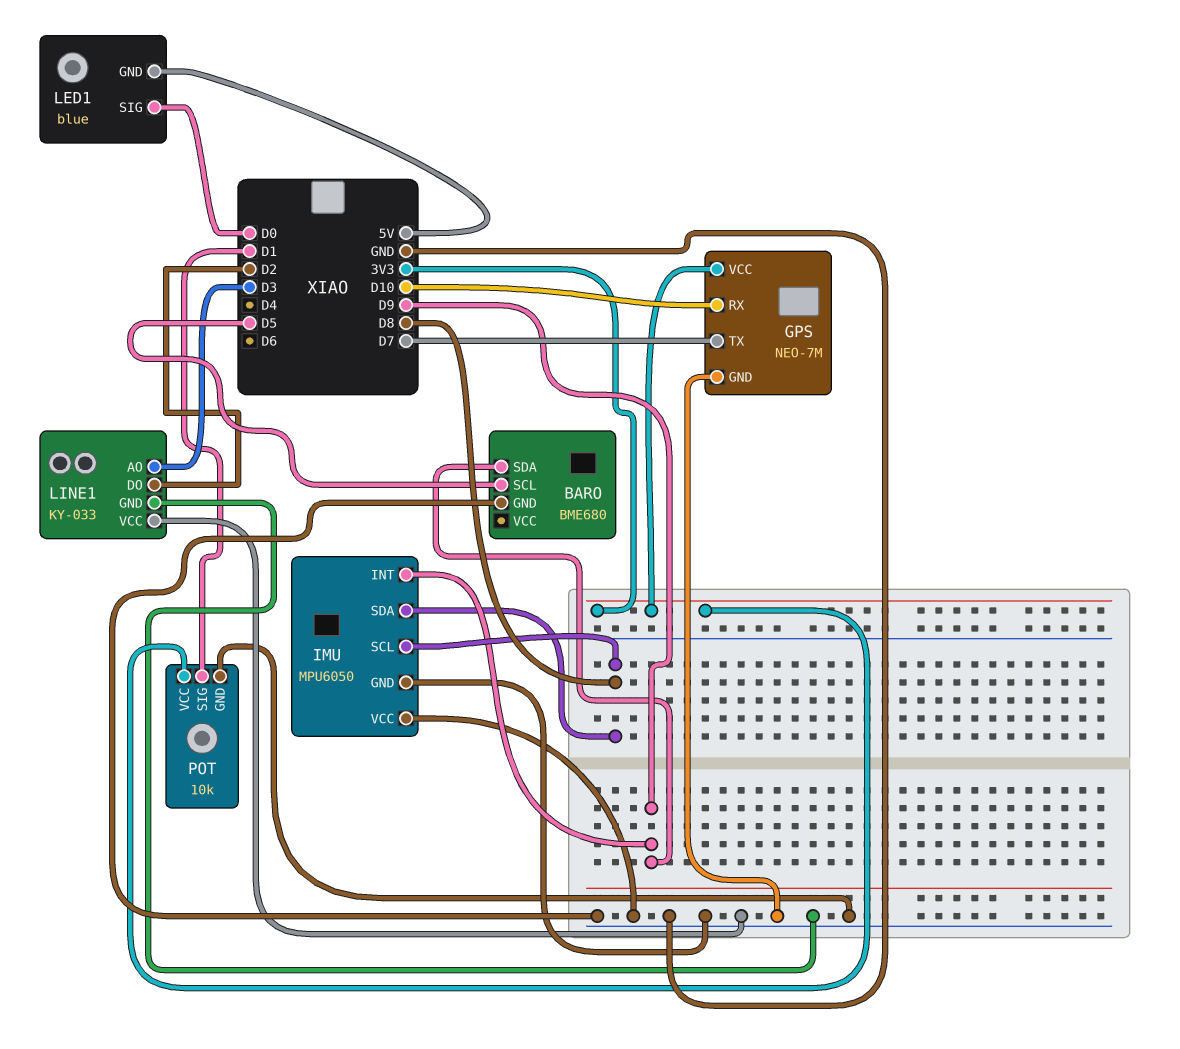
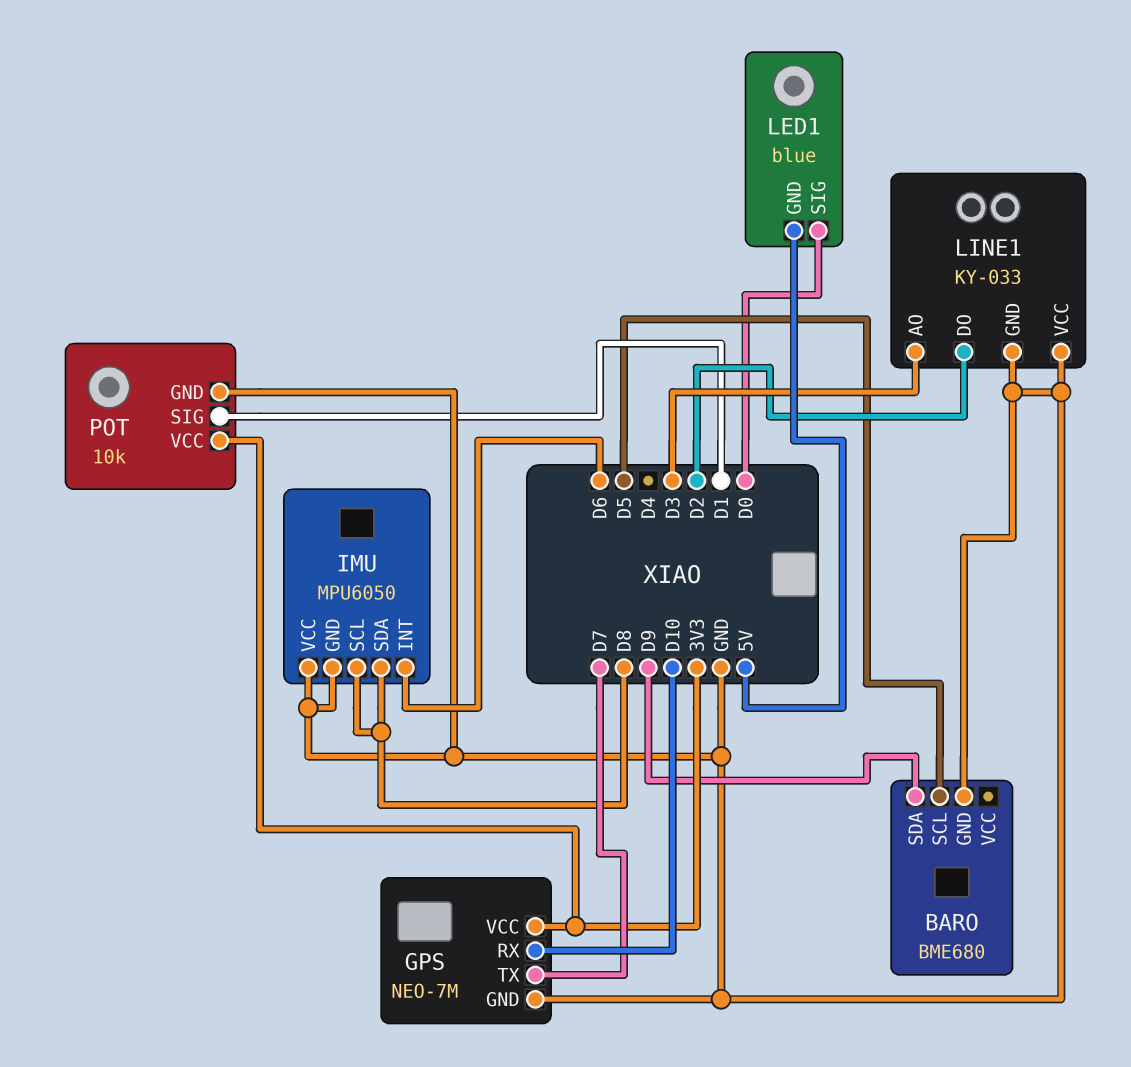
IMU pin INT: D9 -> D6

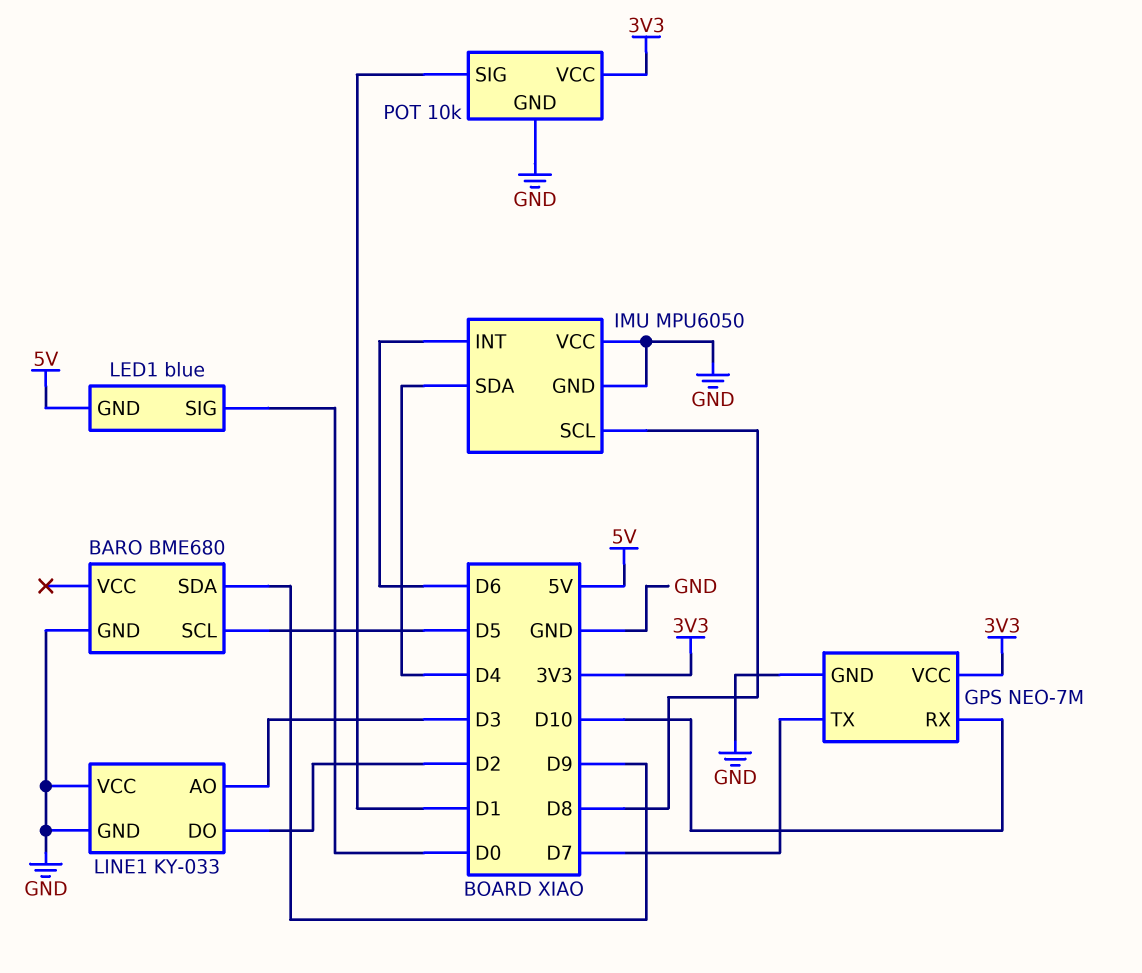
IMU pin SDA: D8 -> D4

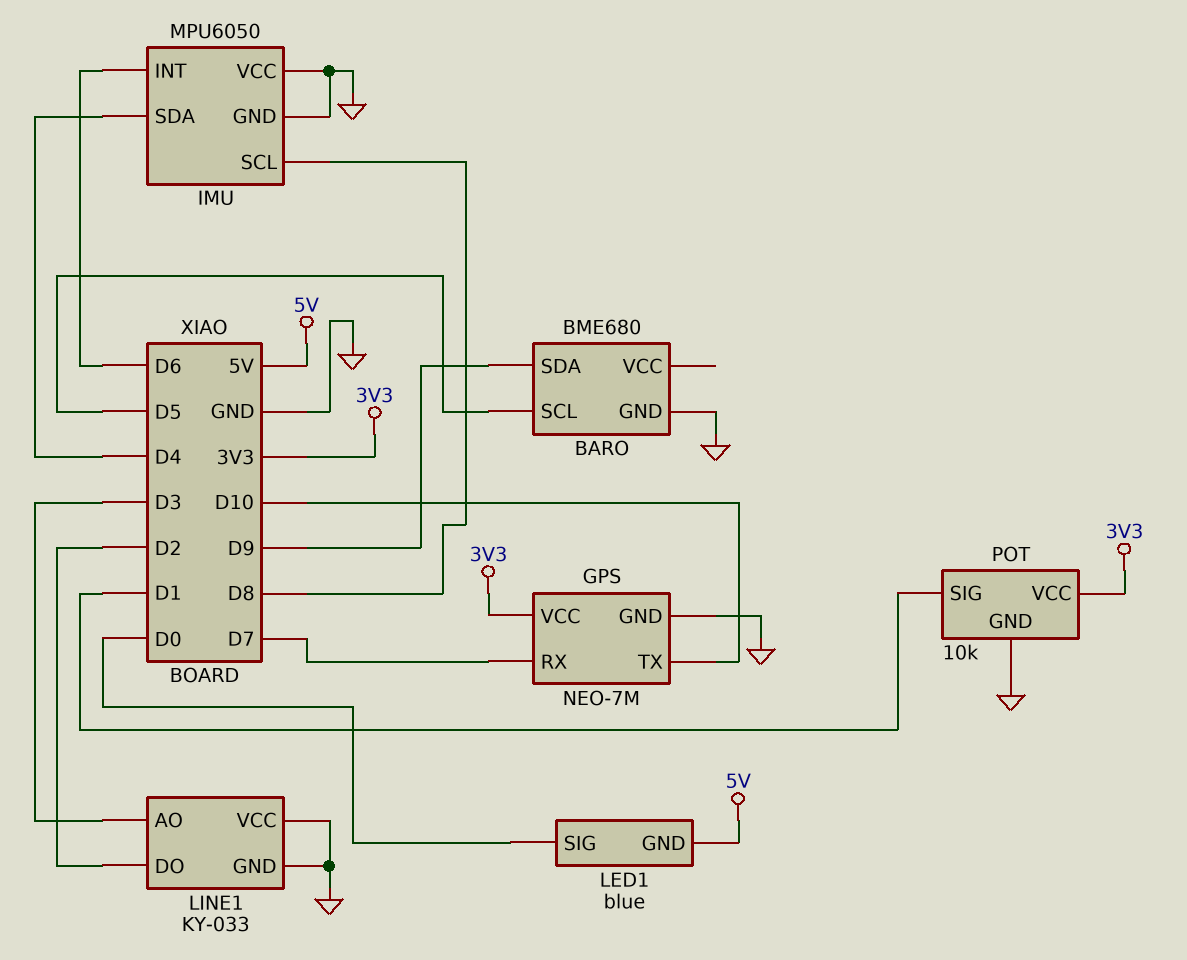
GPS pin RX: D10 -> D7
GPS pin TX: D7 -> D10

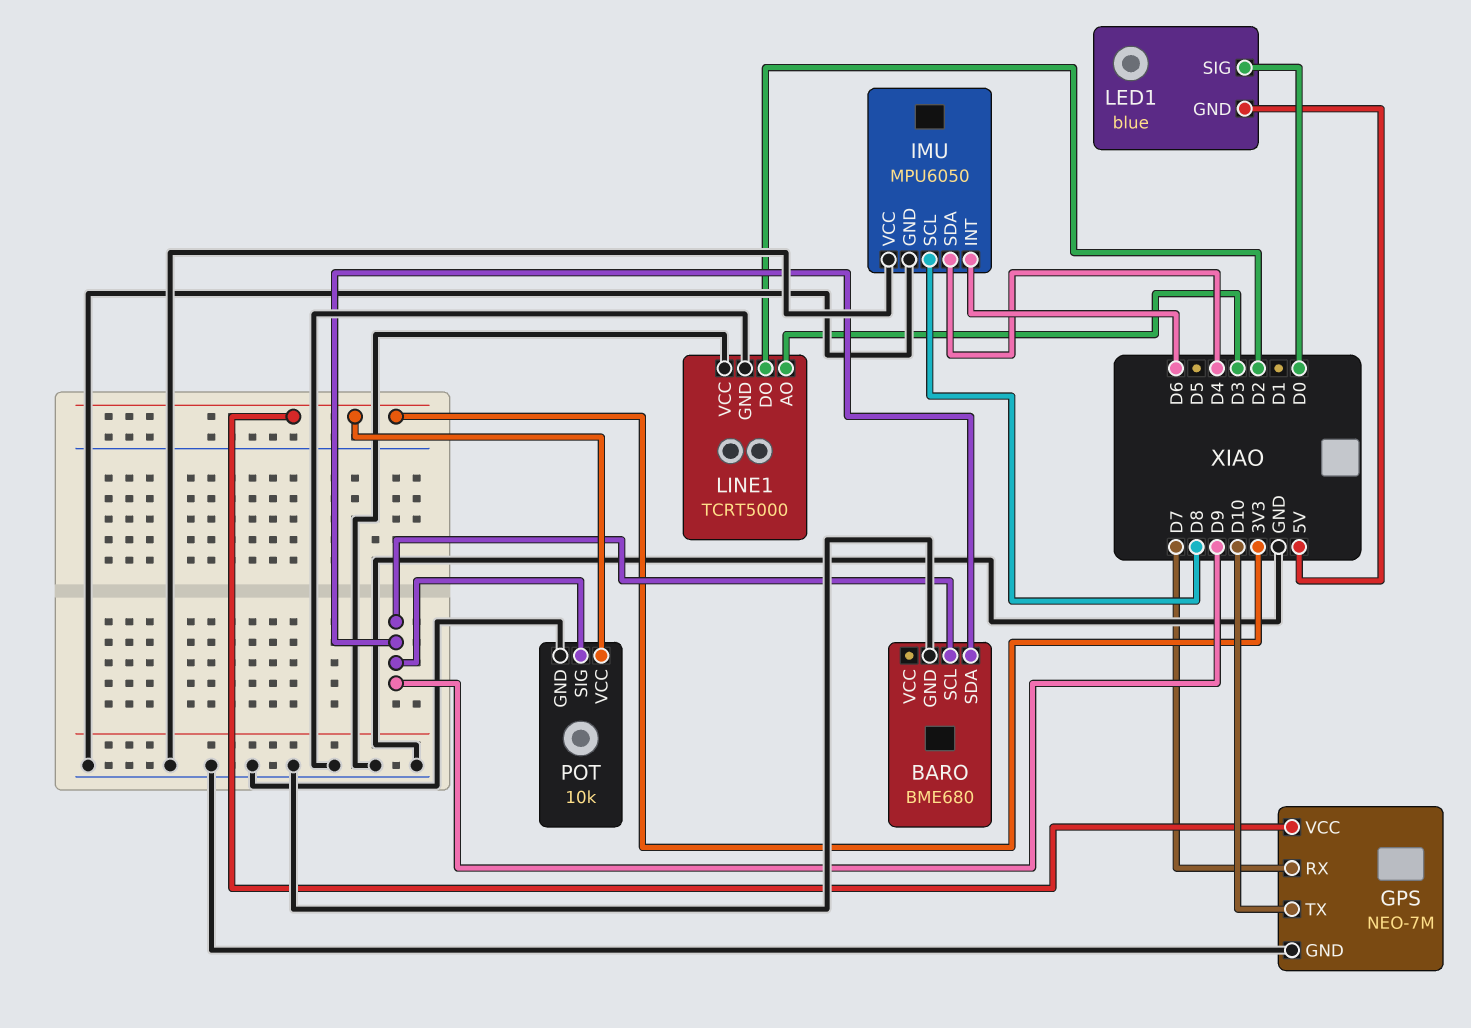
BARO pin SCL: D5 -> D9
LINE1: KY-033 -> TCRT5000
POT pin SIG: D1 -> D9

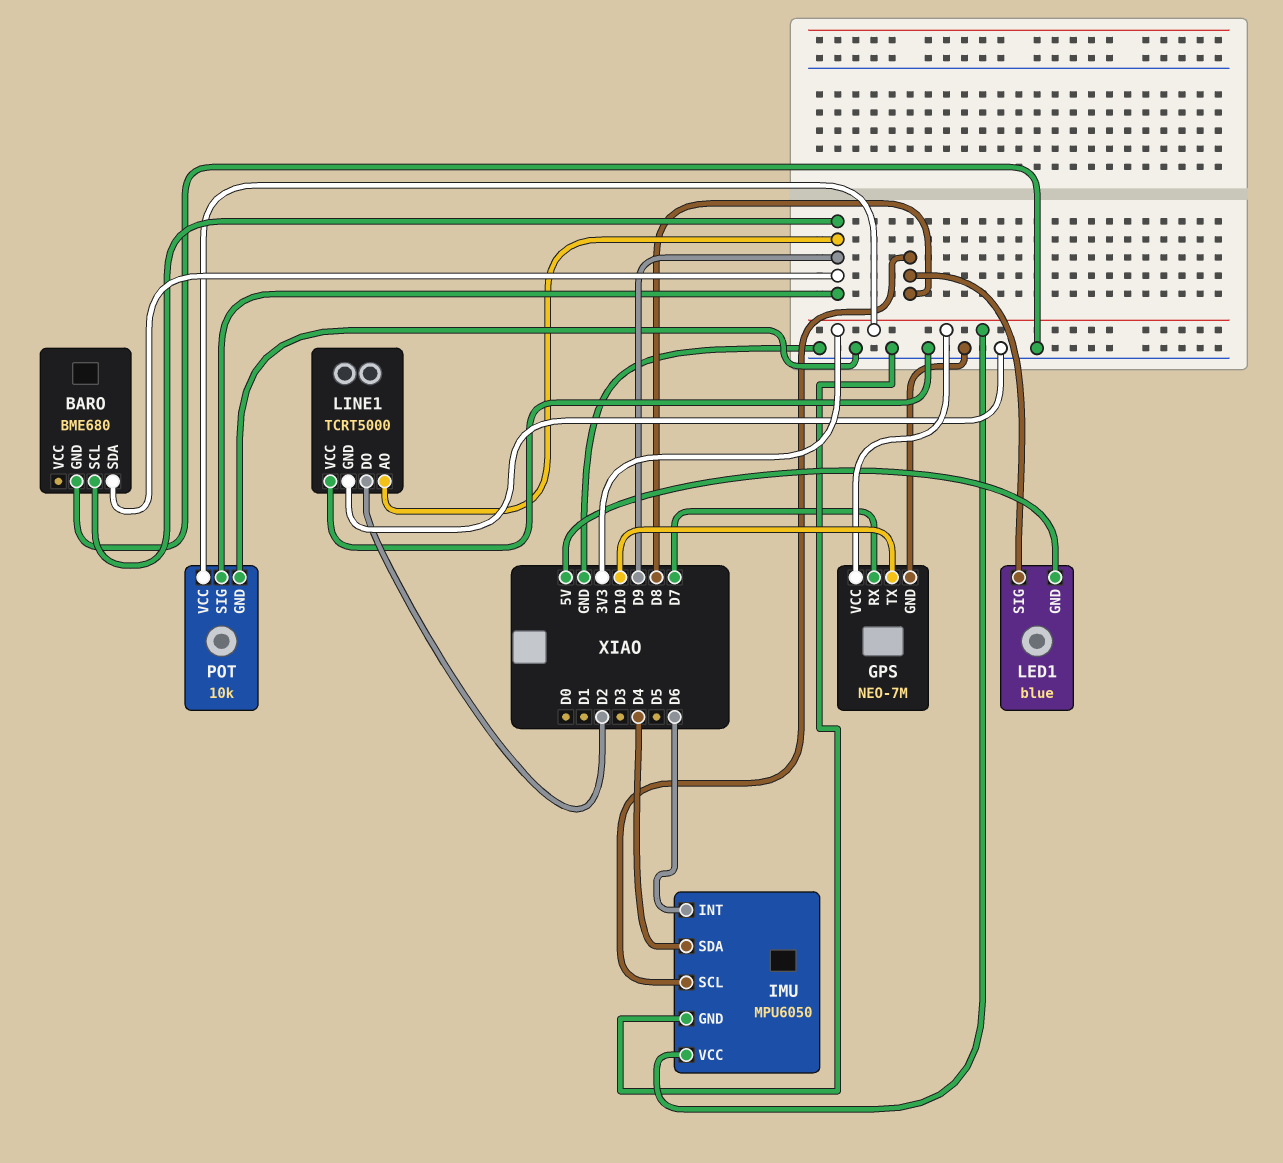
IMU pin VCC: GND -> 3V3
LED1 pin SIG: D0 -> D8
LINE1 pin AO: D3 -> D9

